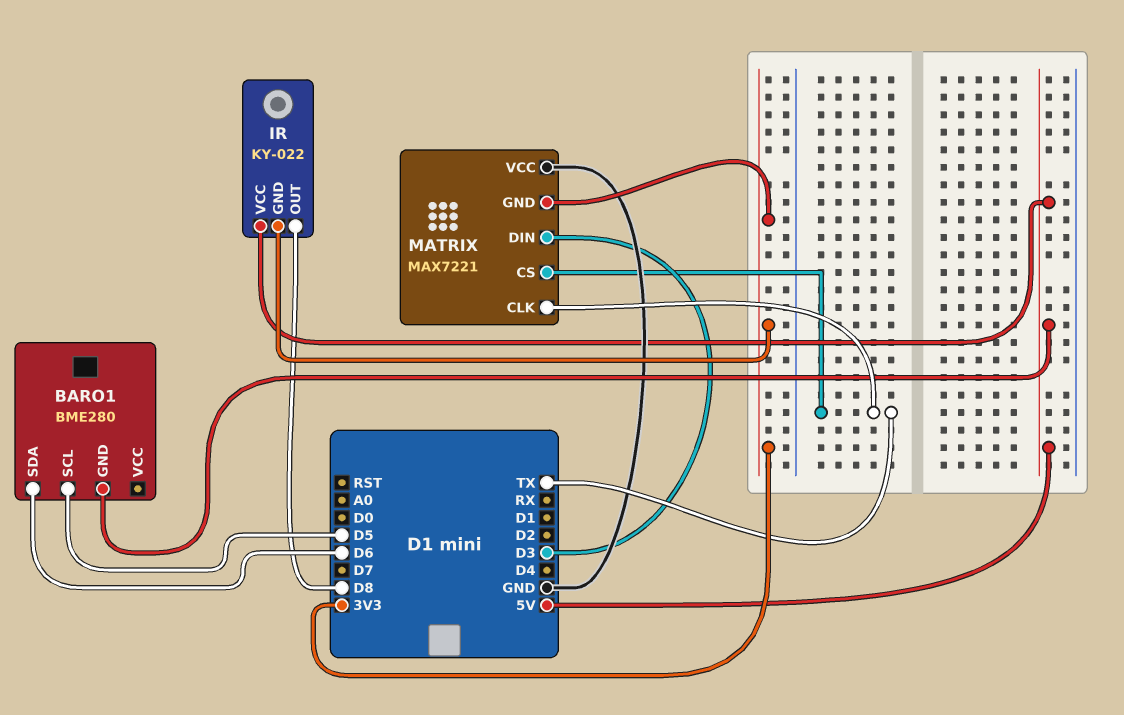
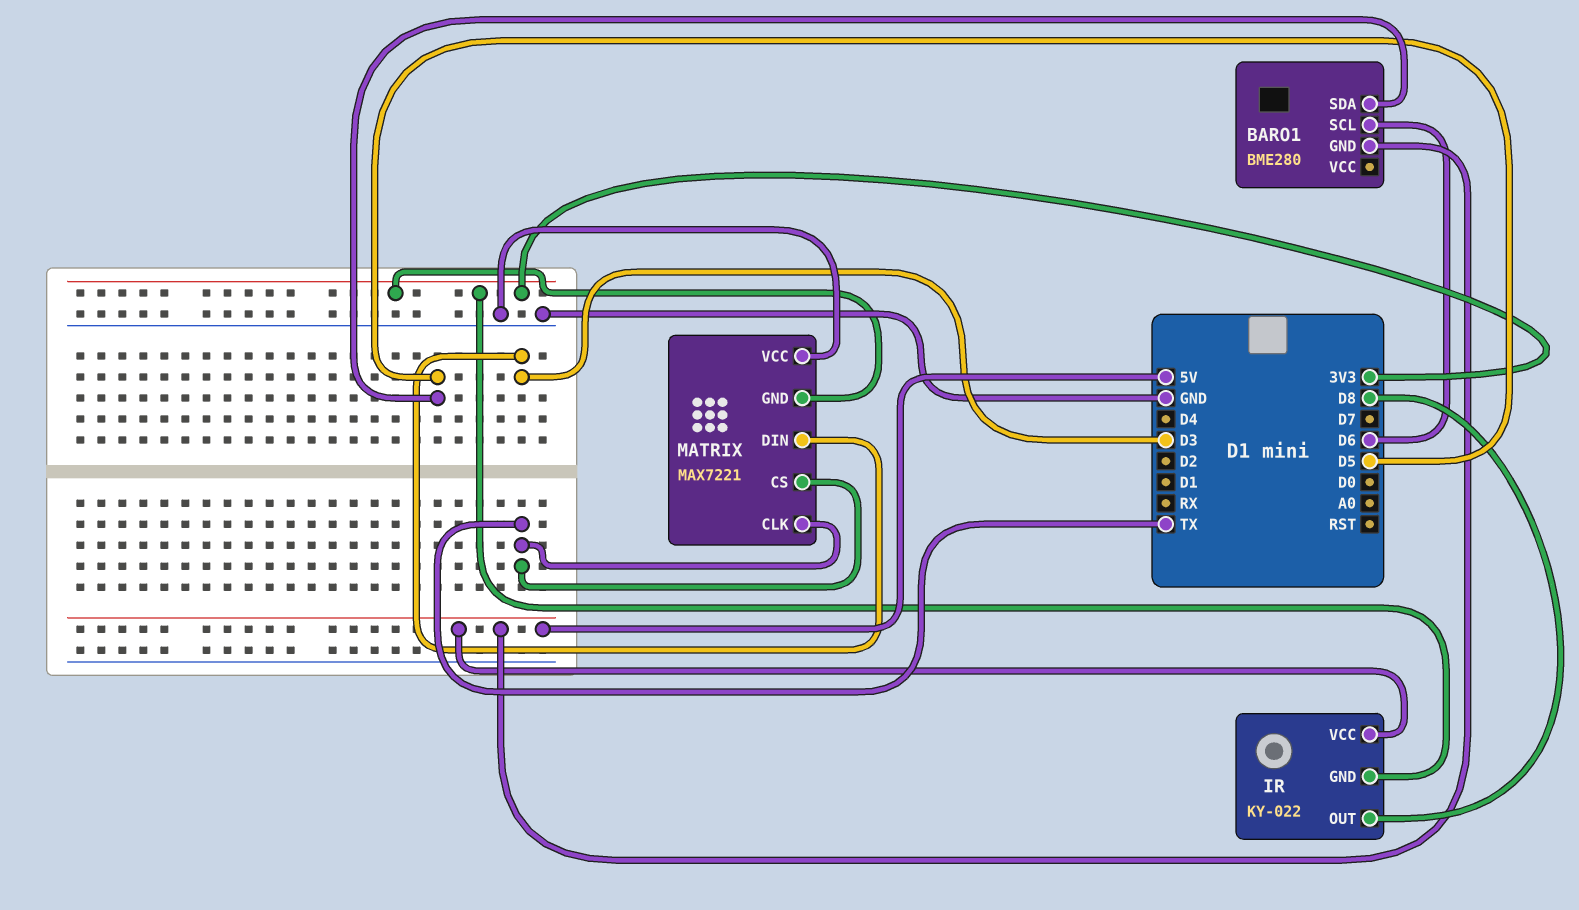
BARO1 pin SCL: D5 -> D6
BARO1 pin SDA: D6 -> D5

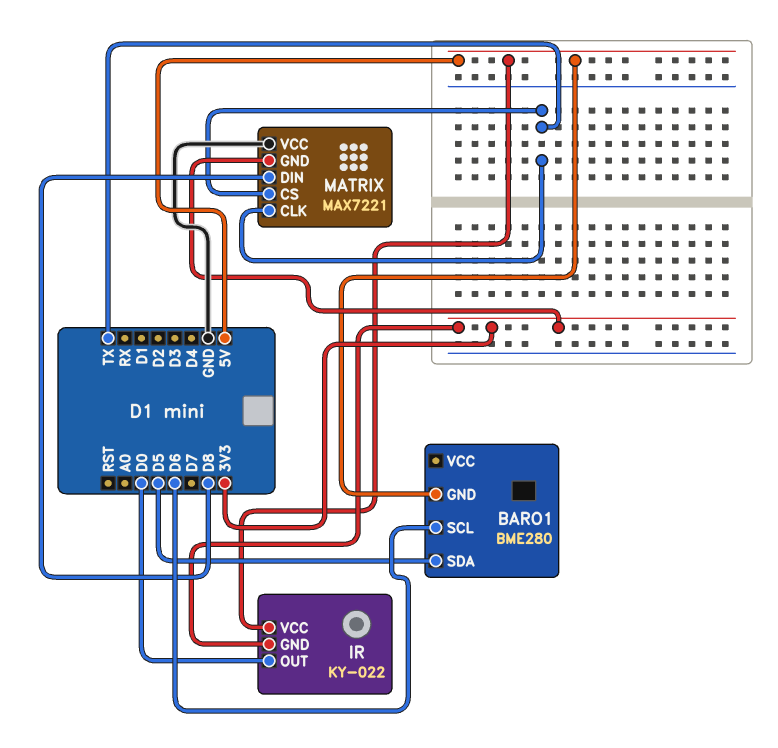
IR pin OUT: D8 -> D0
MATRIX pin DIN: D3 -> D8

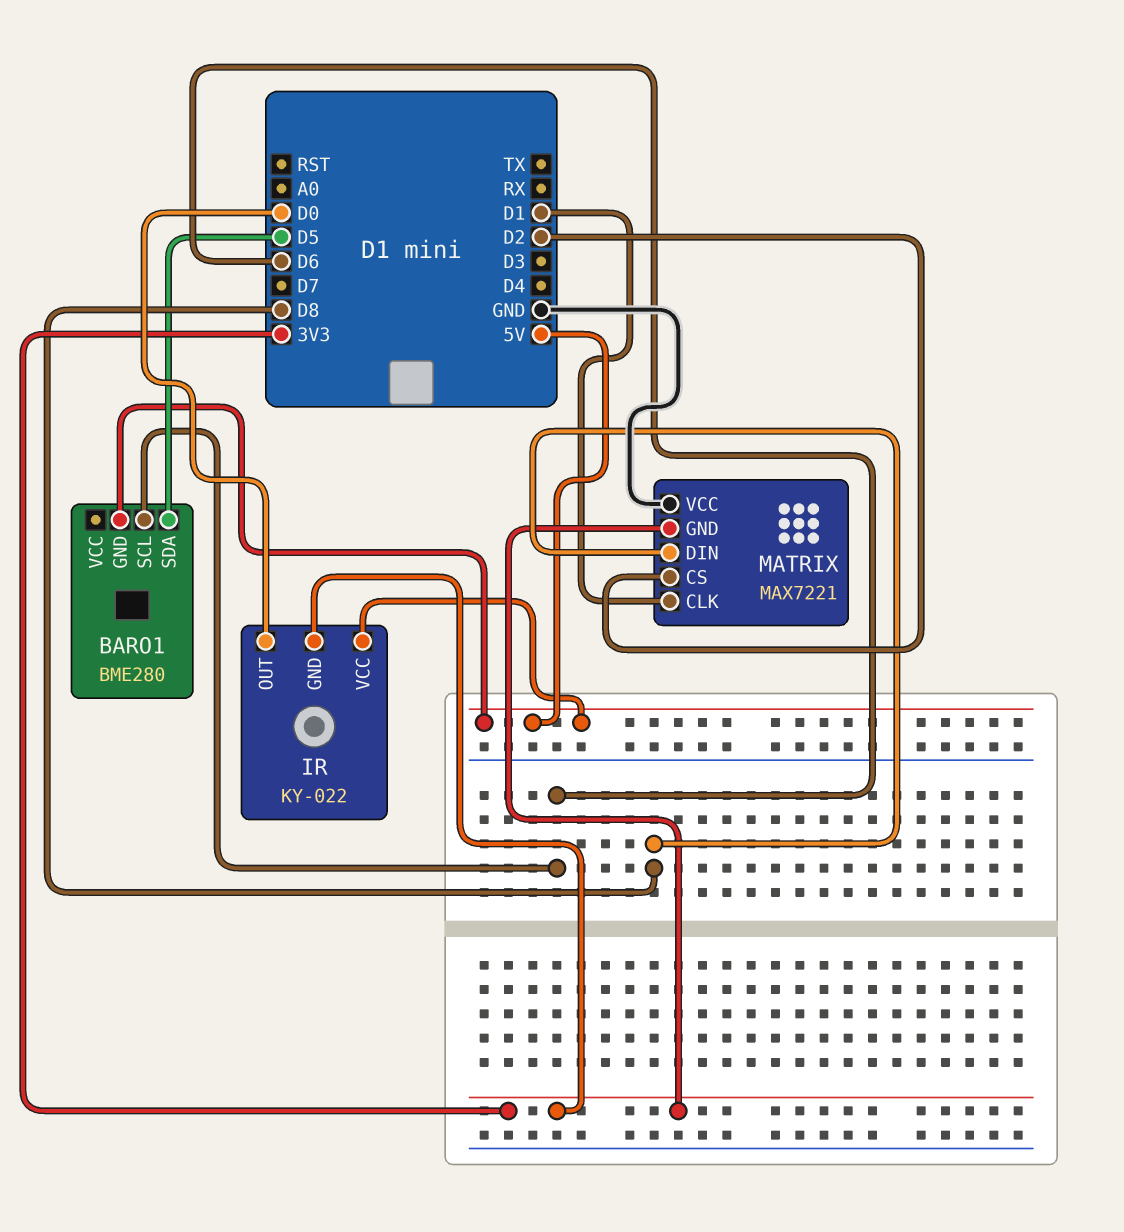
MATRIX pin CLK: TX -> D1
MATRIX pin CS: TX -> D2

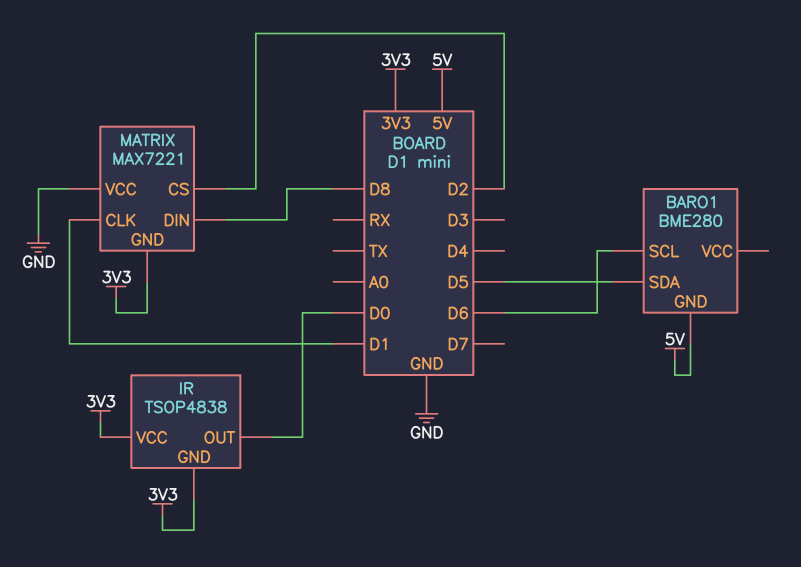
IR: KY-022 -> TSOP4838
IR pin VCC: 5V -> 3V3

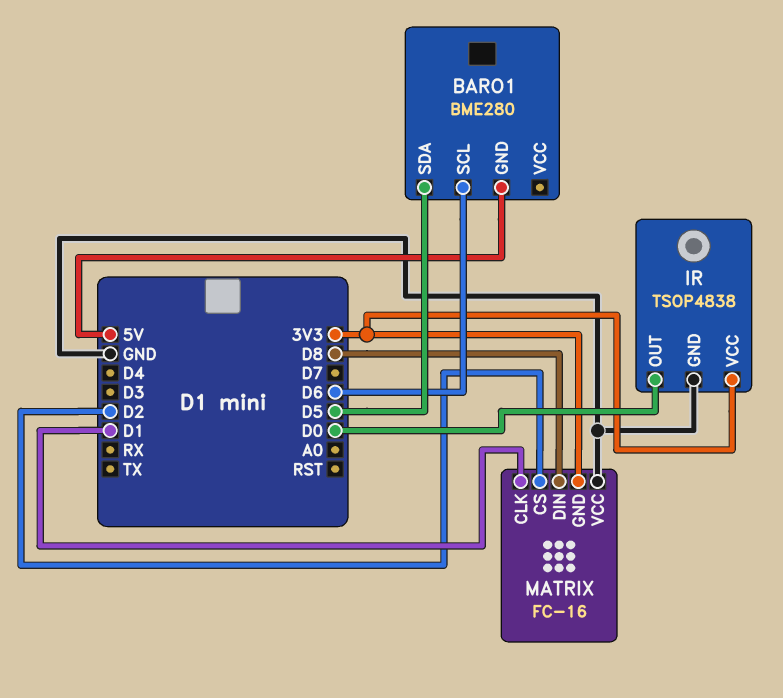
IR pin GND: 3V3 -> GND
MATRIX: MAX7221 -> FC-16

